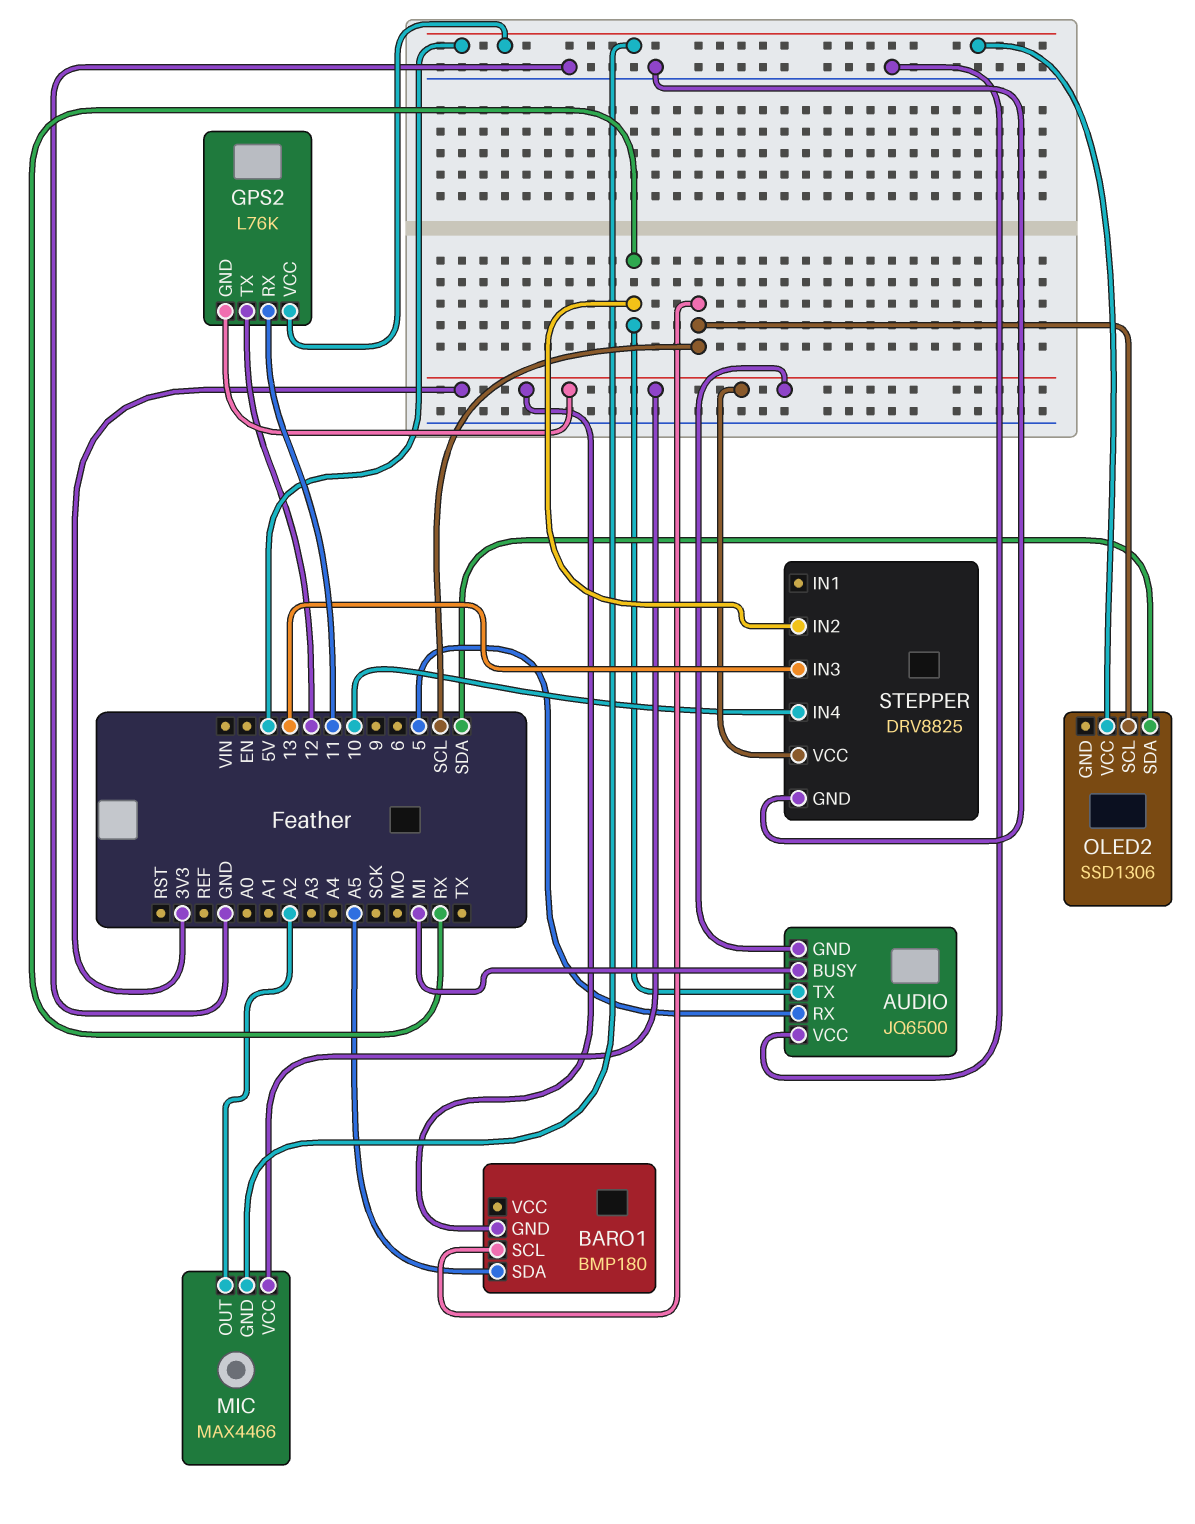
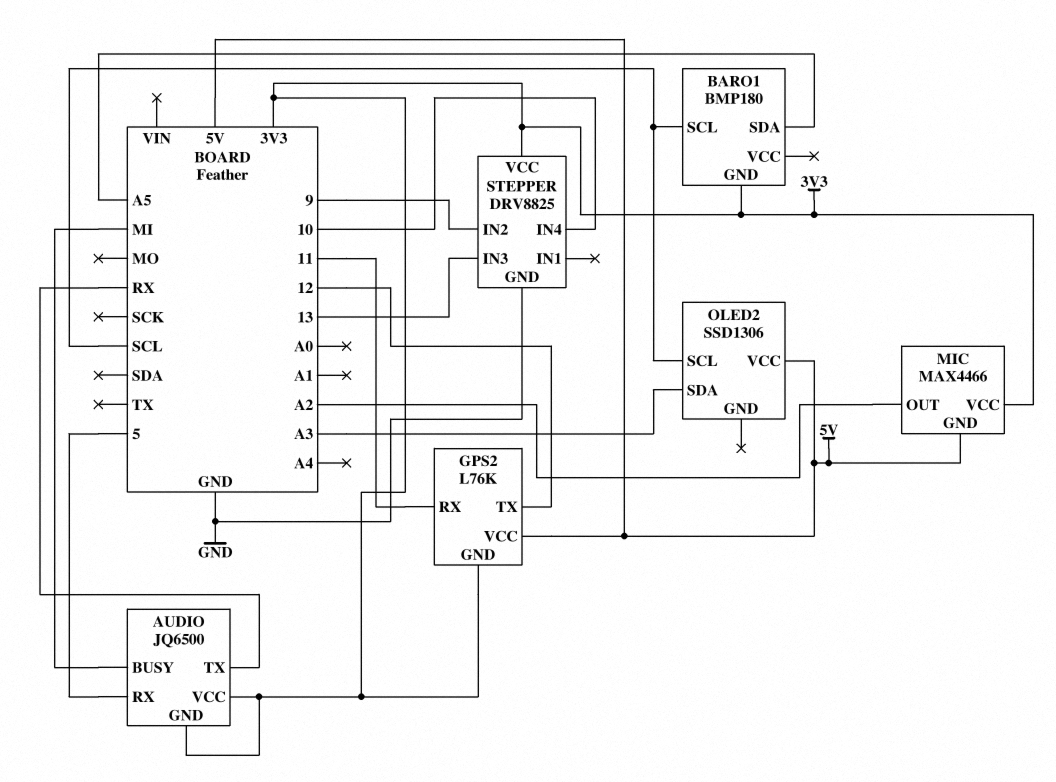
AUDIO pin VCC: GND -> 3V3
OLED2 pin SDA: SDA -> A3
STEPPER pin IN2: RX -> 9

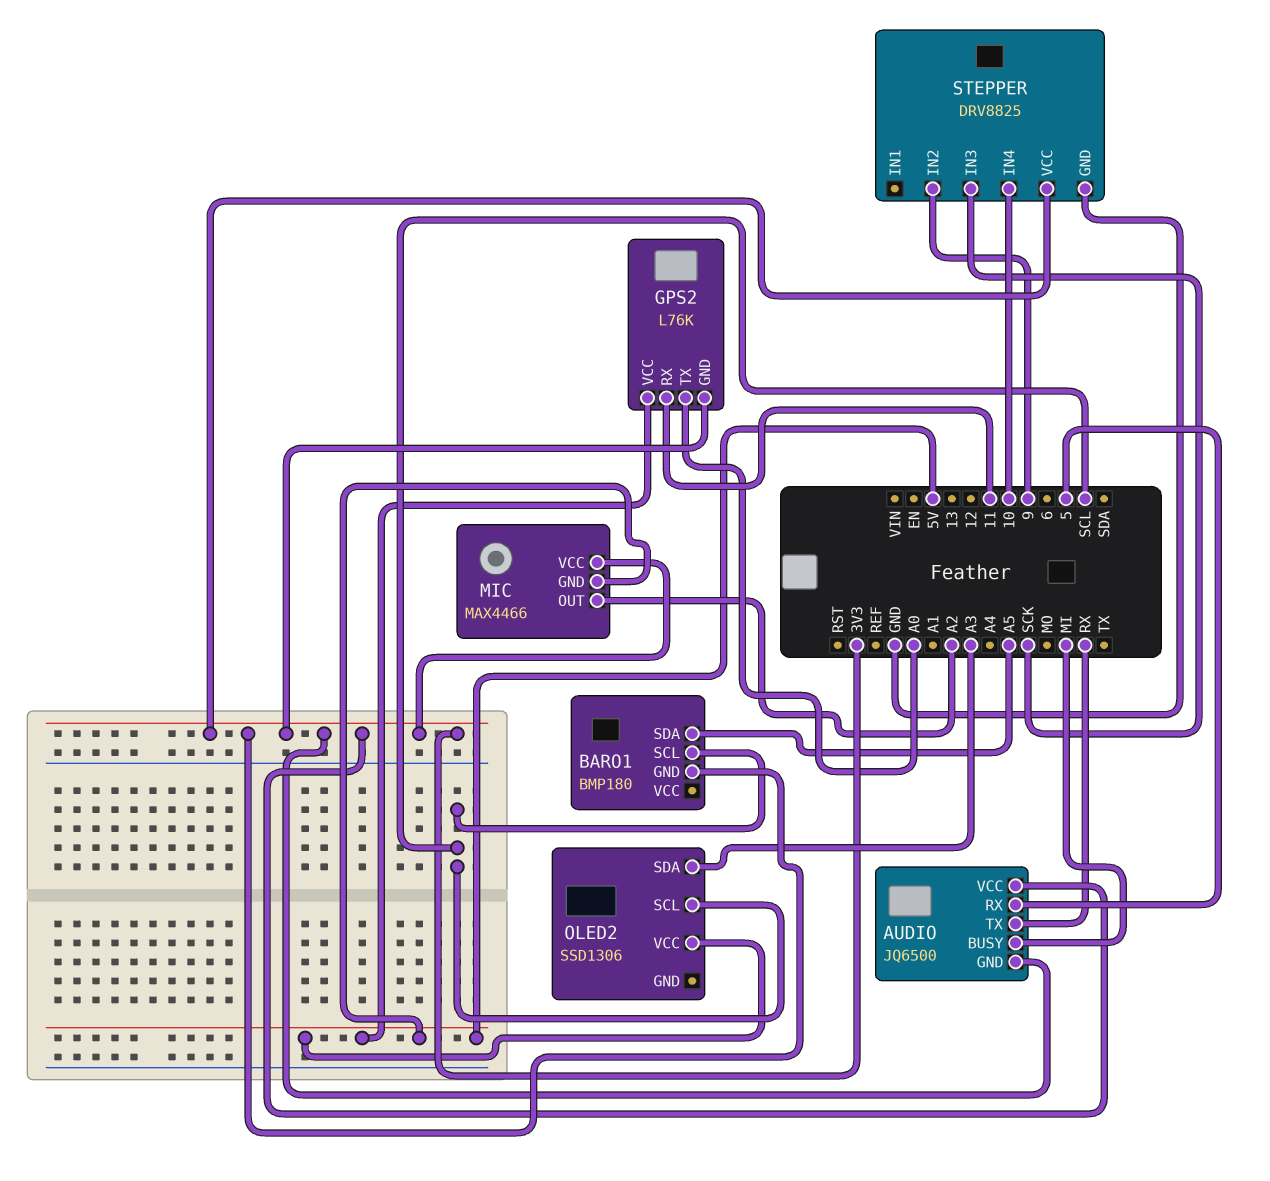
GPS2 pin TX: 12 -> A0
STEPPER pin IN3: 13 -> SCK

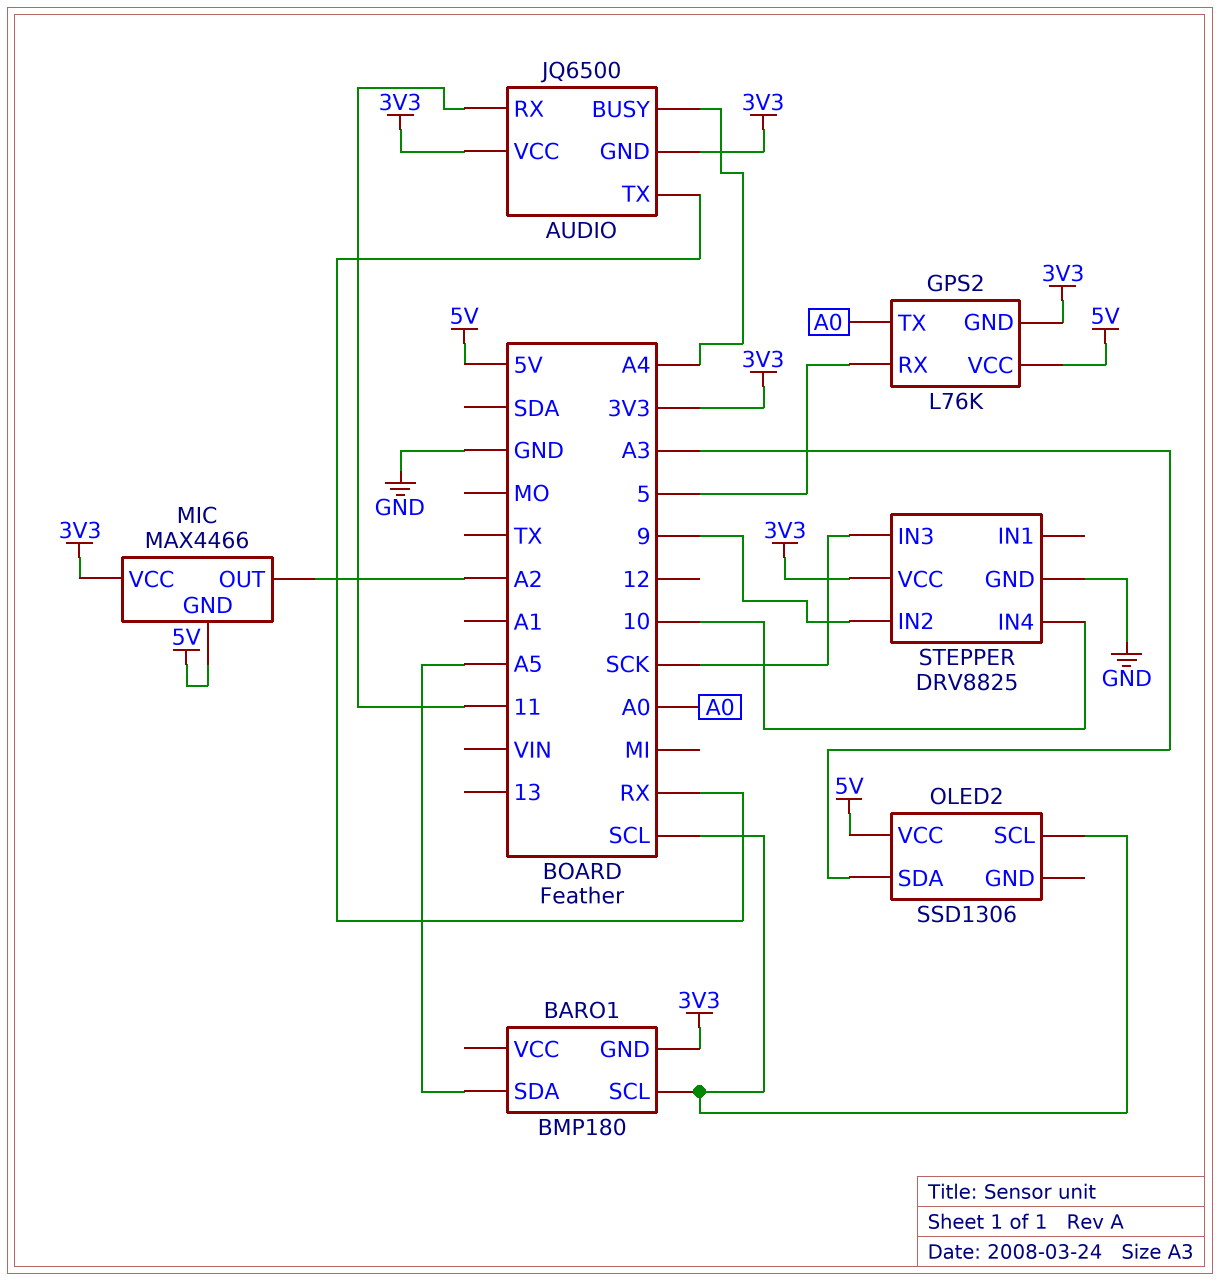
AUDIO pin BUSY: MI -> A4
AUDIO pin RX: 5 -> 11
GPS2 pin RX: 11 -> 5

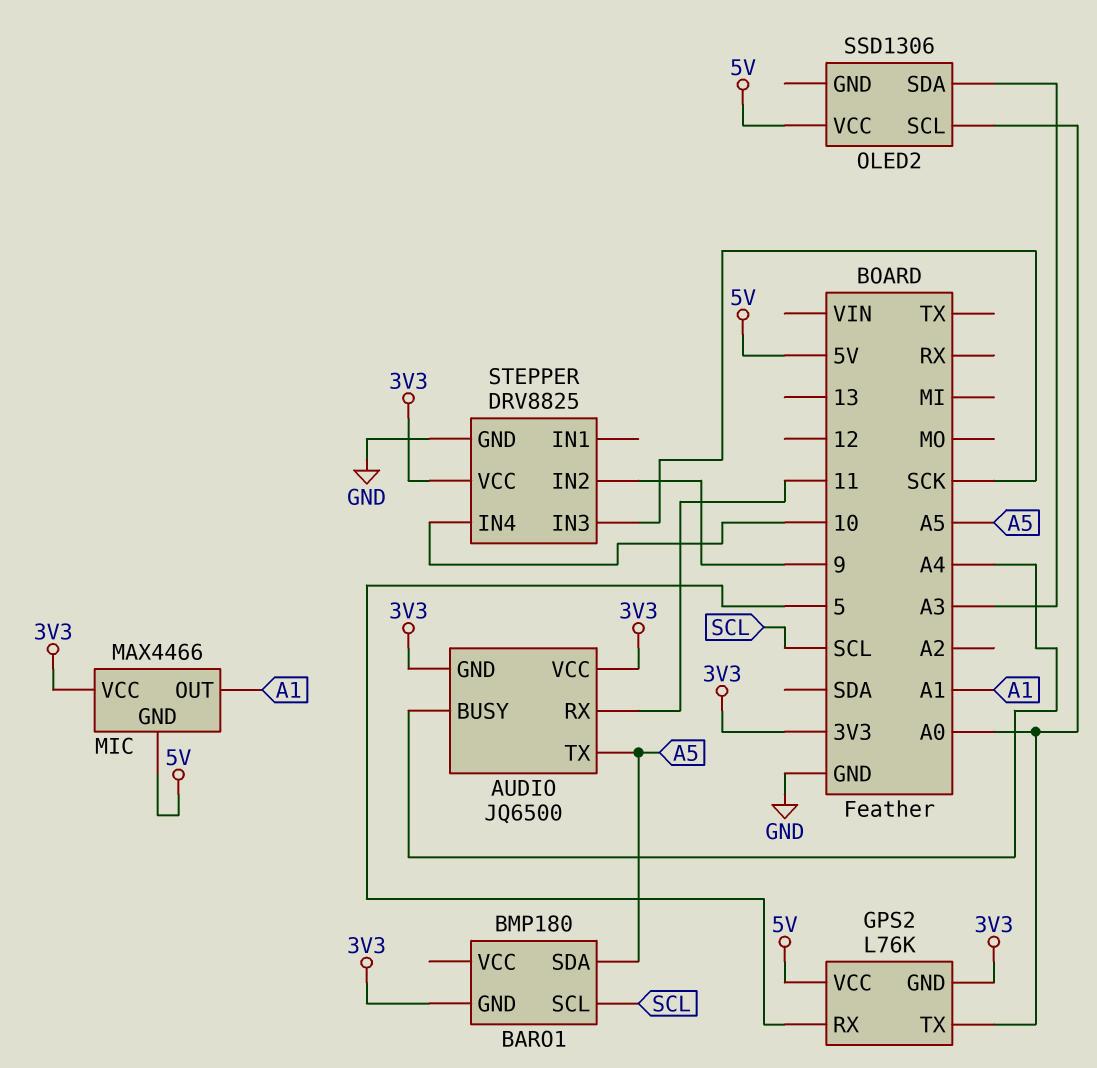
AUDIO pin TX: RX -> A5
MIC pin OUT: A2 -> A1
OLED2 pin SCL: SCL -> A0

